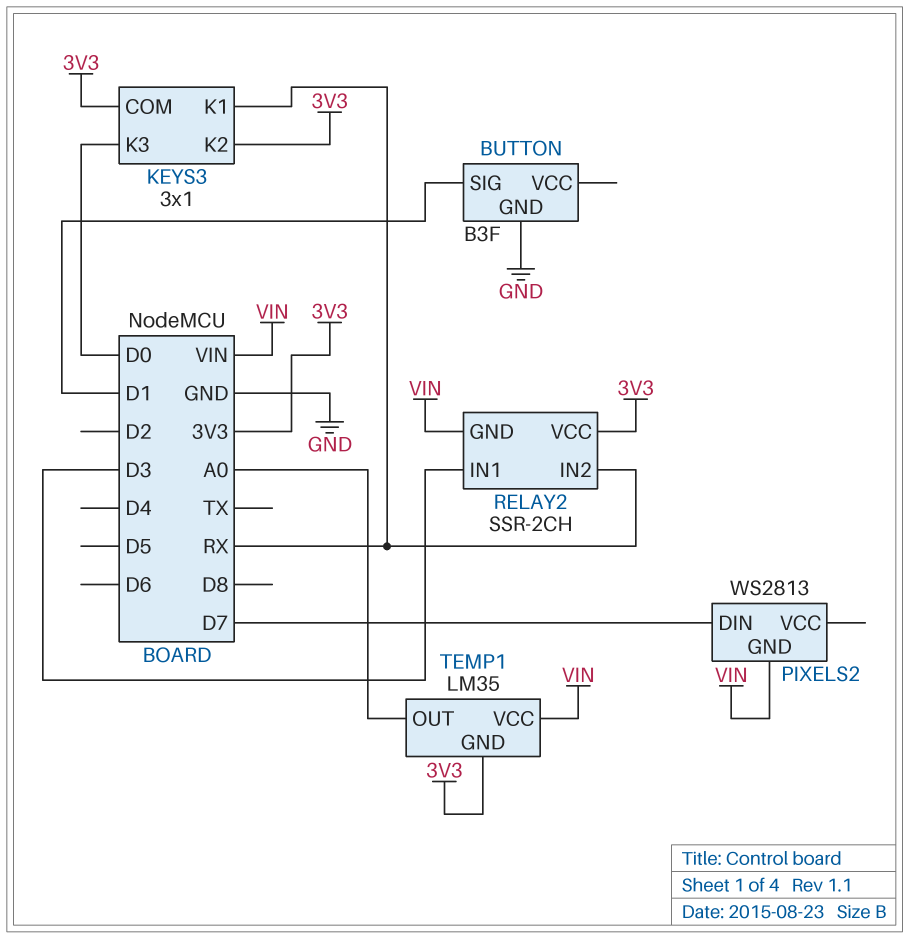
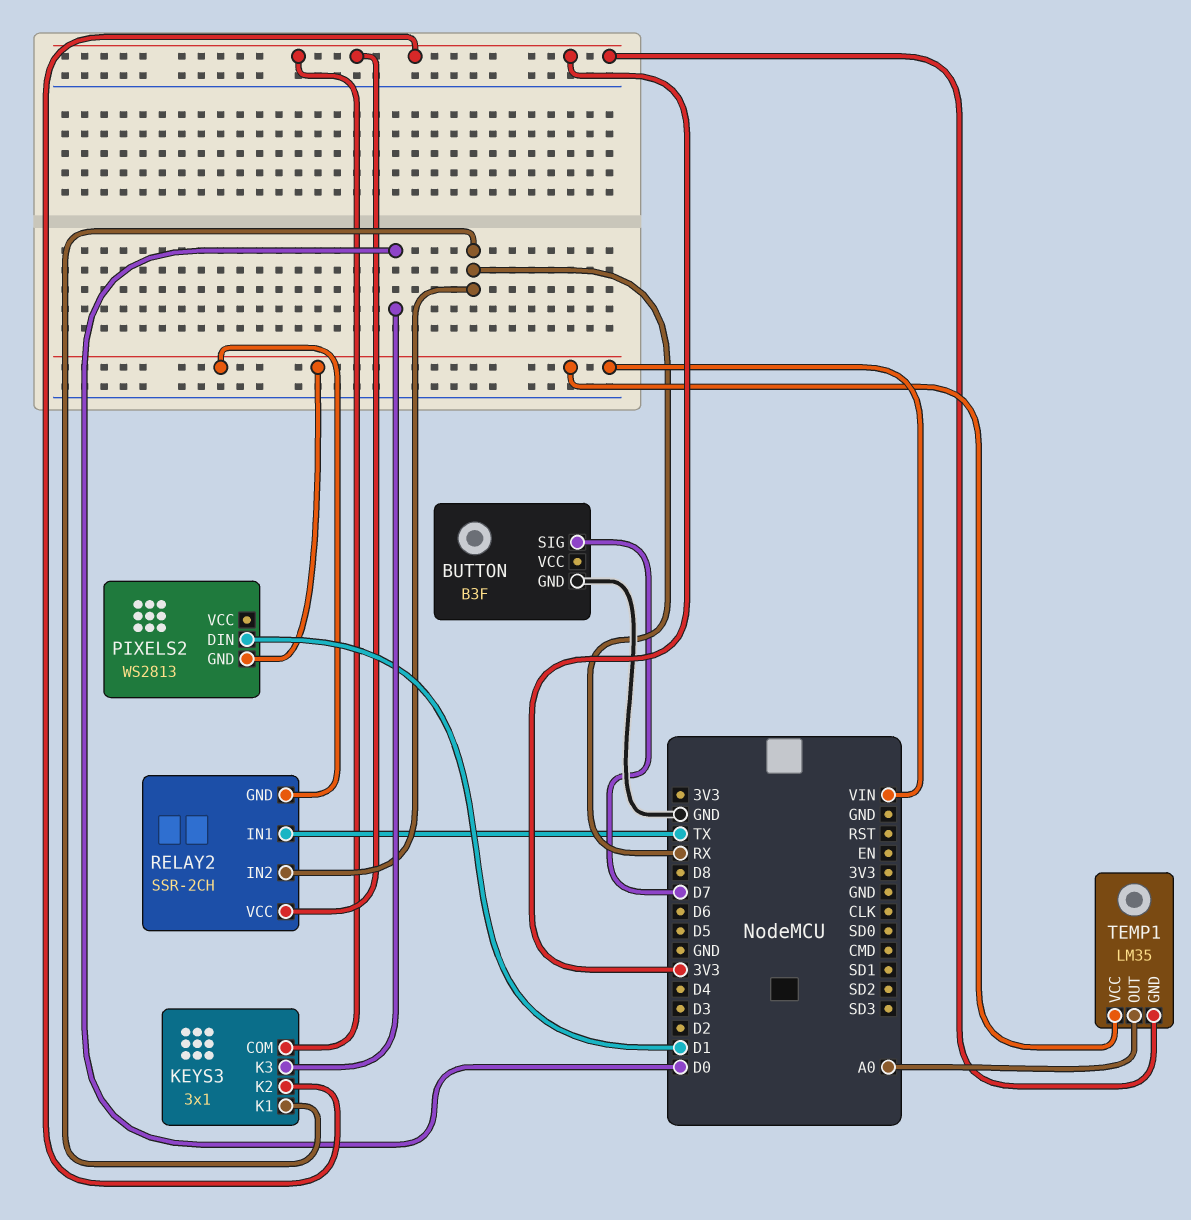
BUTTON pin SIG: D1 -> D7
PIXELS2 pin DIN: D7 -> D1
RELAY2 pin IN1: D3 -> TX

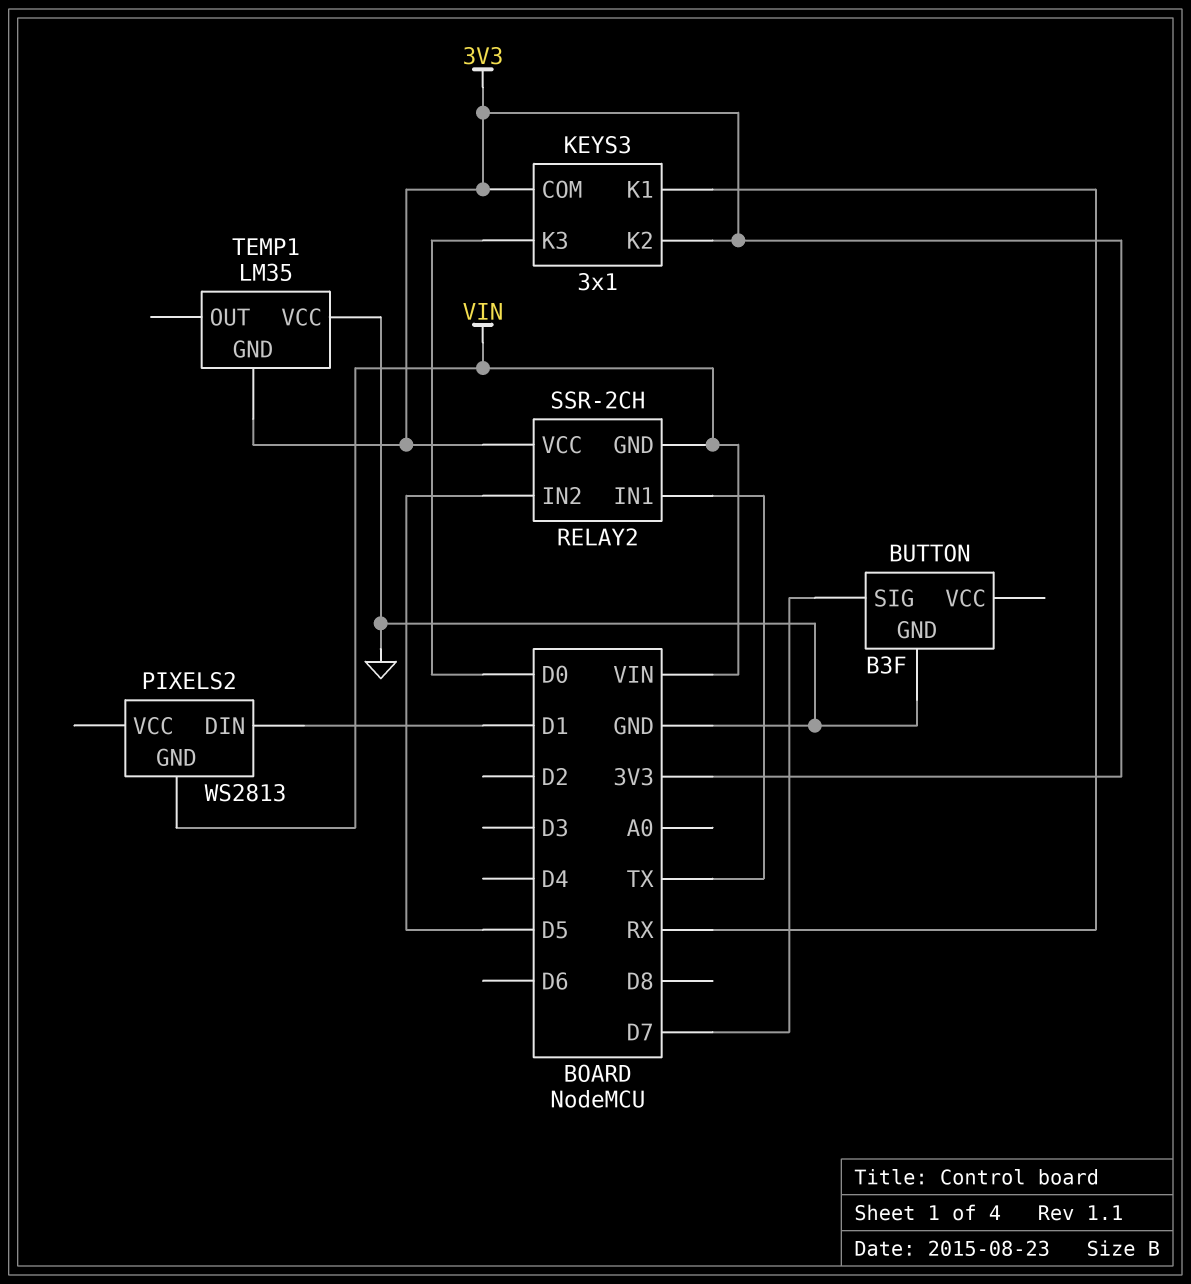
RELAY2 pin IN2: RX -> D5
TEMP1 pin OUT: A0 -> none
TEMP1 pin VCC: VIN -> GND

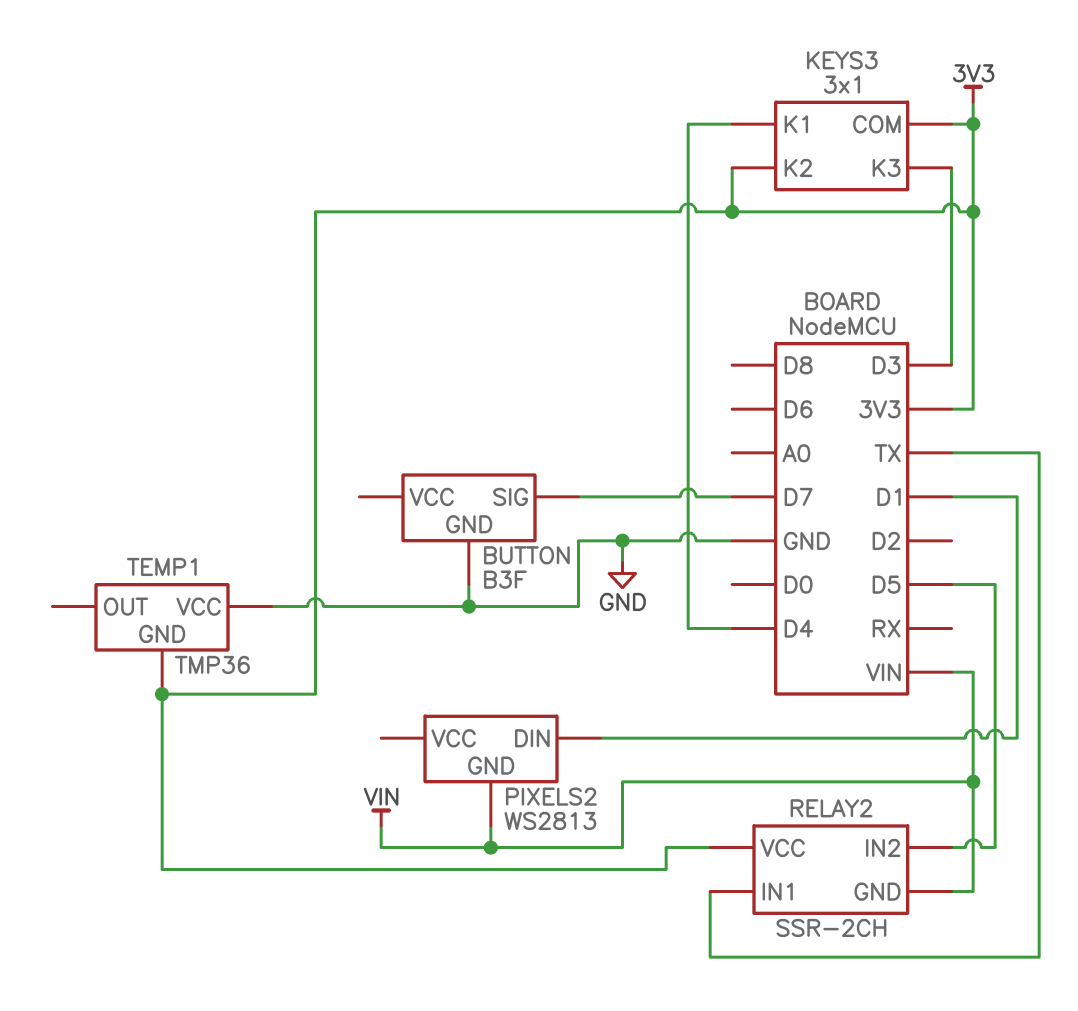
KEYS3 pin K1: RX -> D4
KEYS3 pin K3: D0 -> D3
TEMP1: LM35 -> TMP36

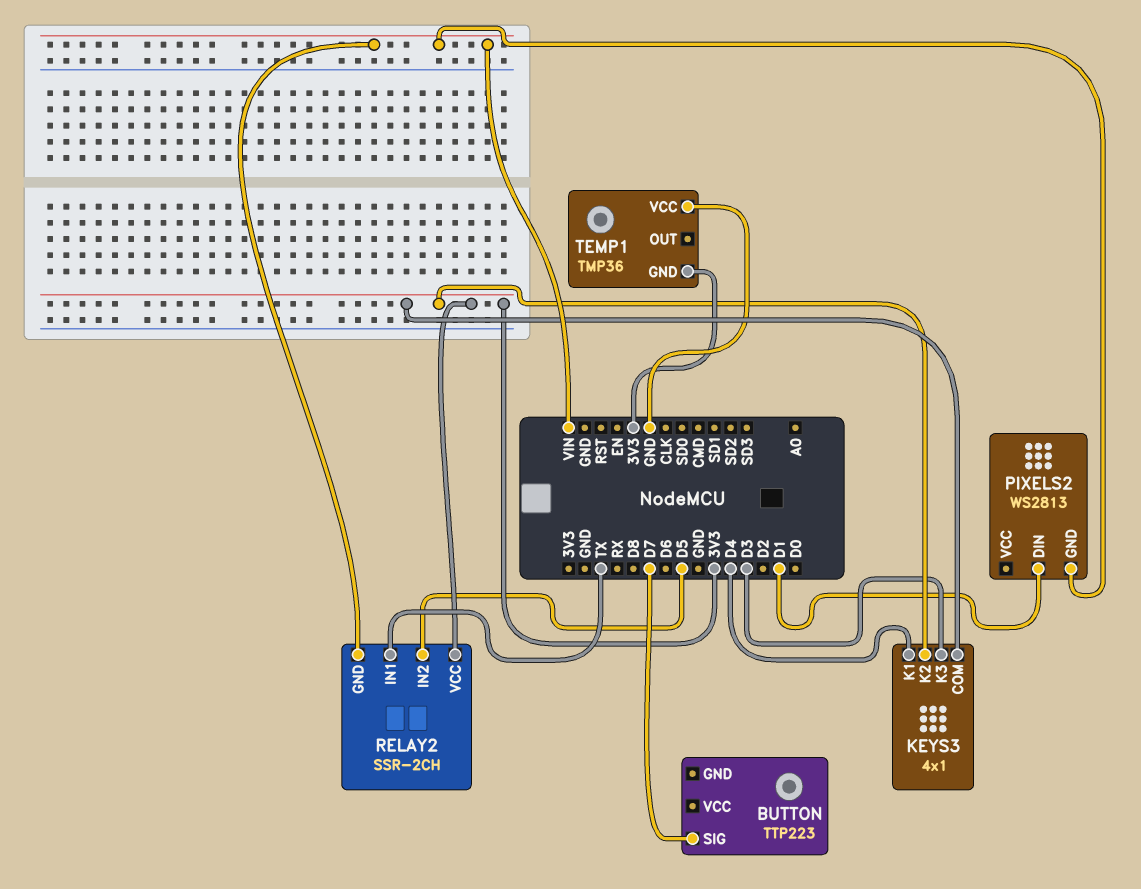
BUTTON: B3F -> TTP223
BUTTON pin GND: GND -> none
KEYS3: 3x1 -> 4x1

